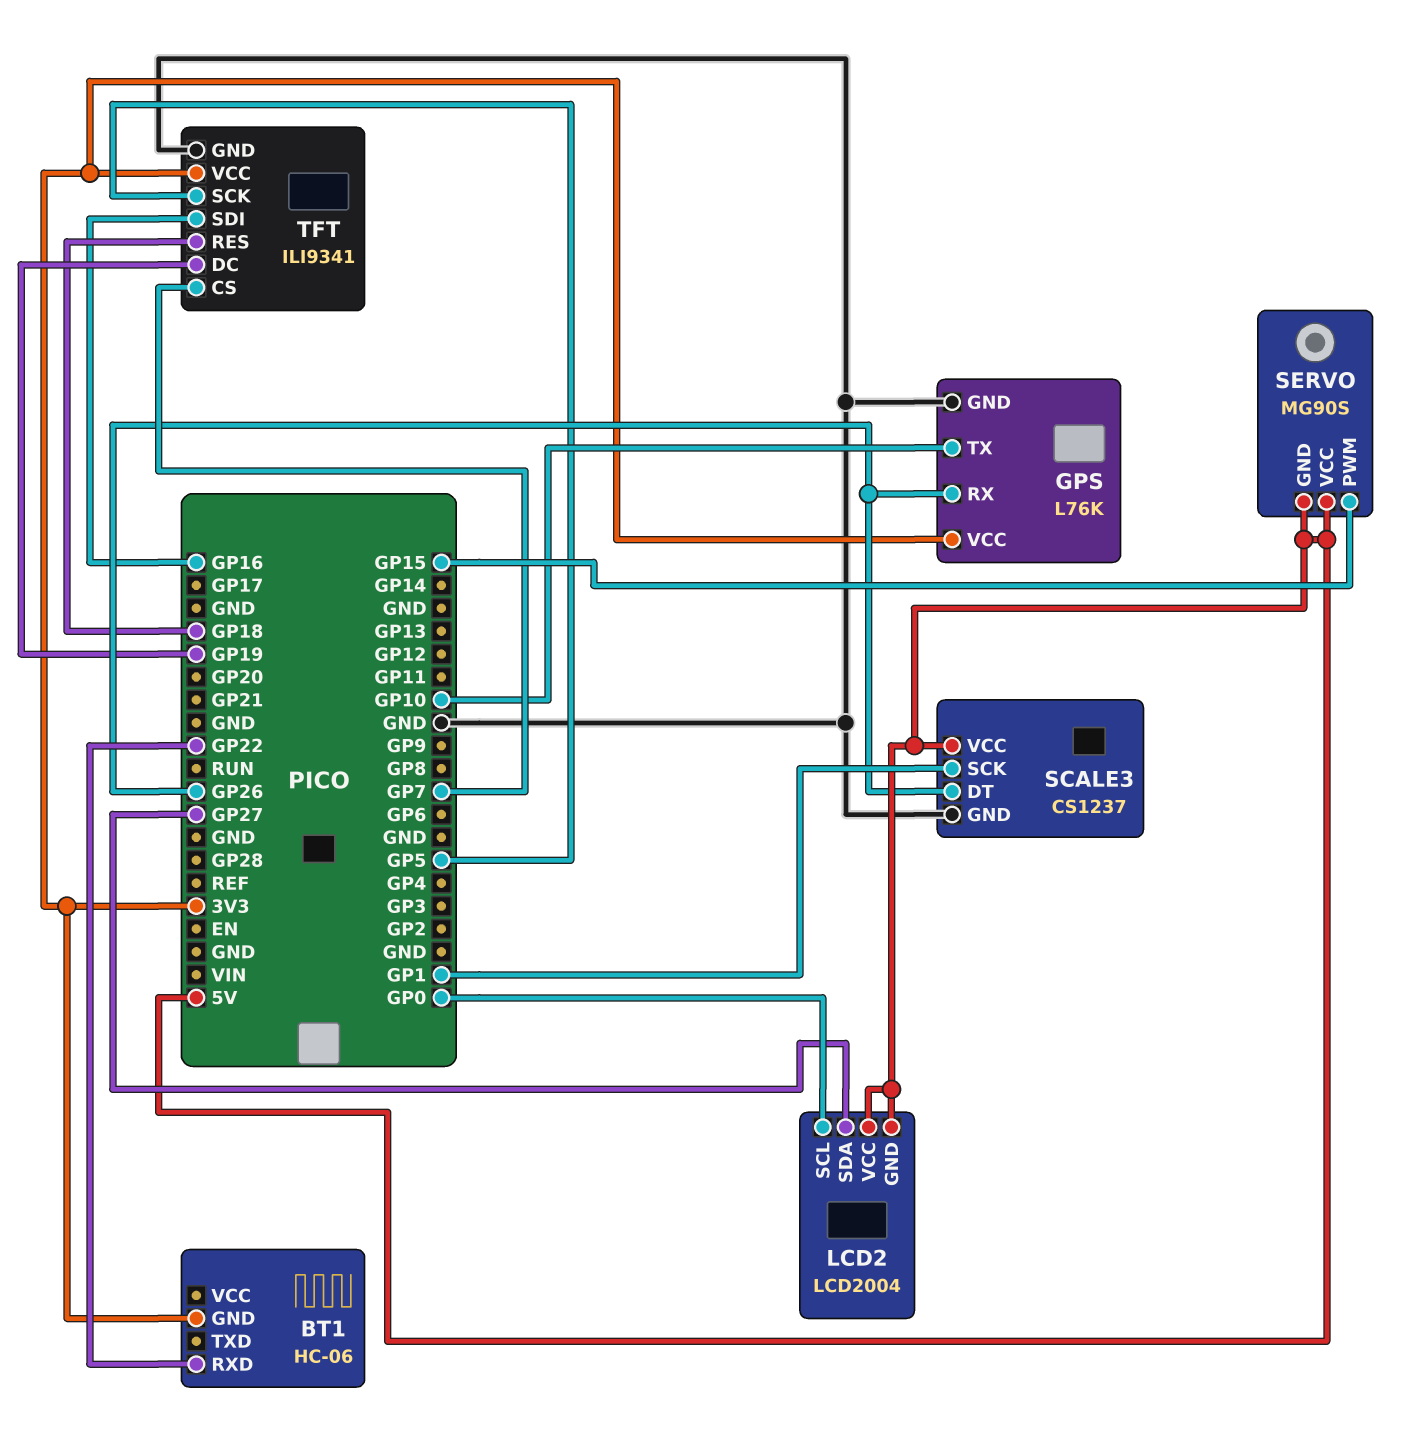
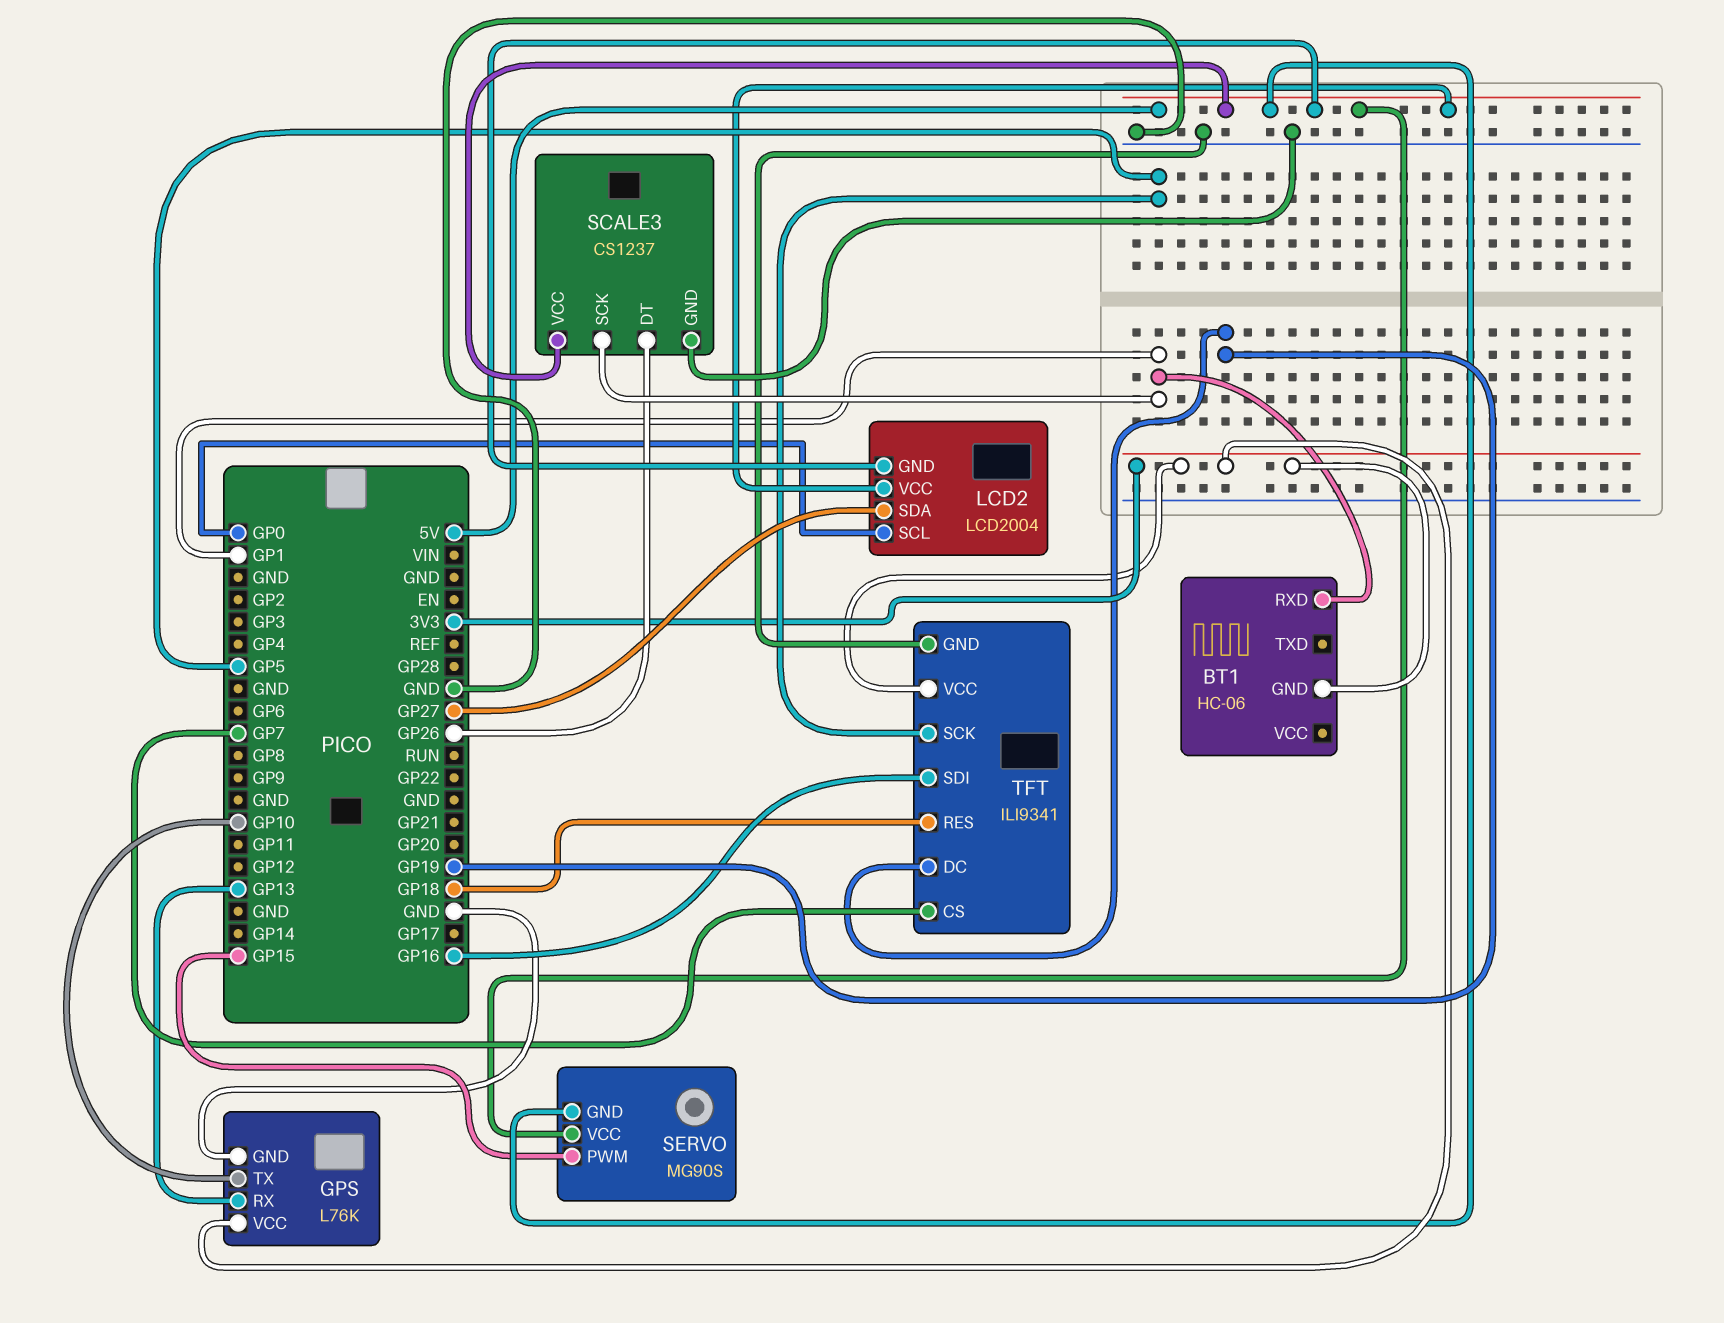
BT1 pin RXD: GP22 -> GP1
GPS pin RX: GP26 -> GP13

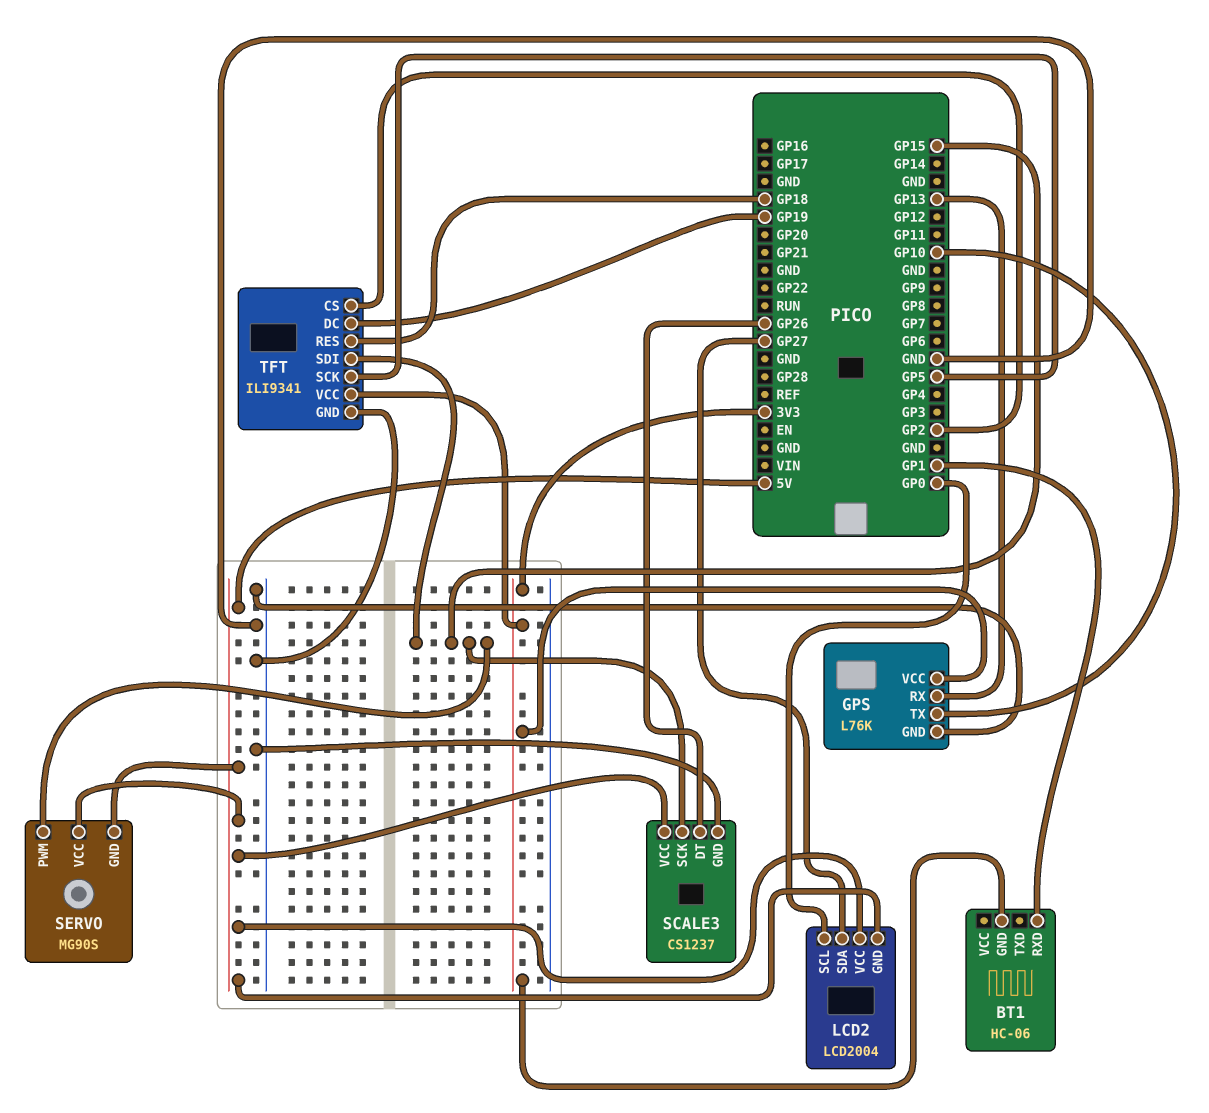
SCALE3 pin SCK: GP1 -> GP15
TFT pin CS: GP7 -> GP2
TFT pin SDI: GP16 -> GP15

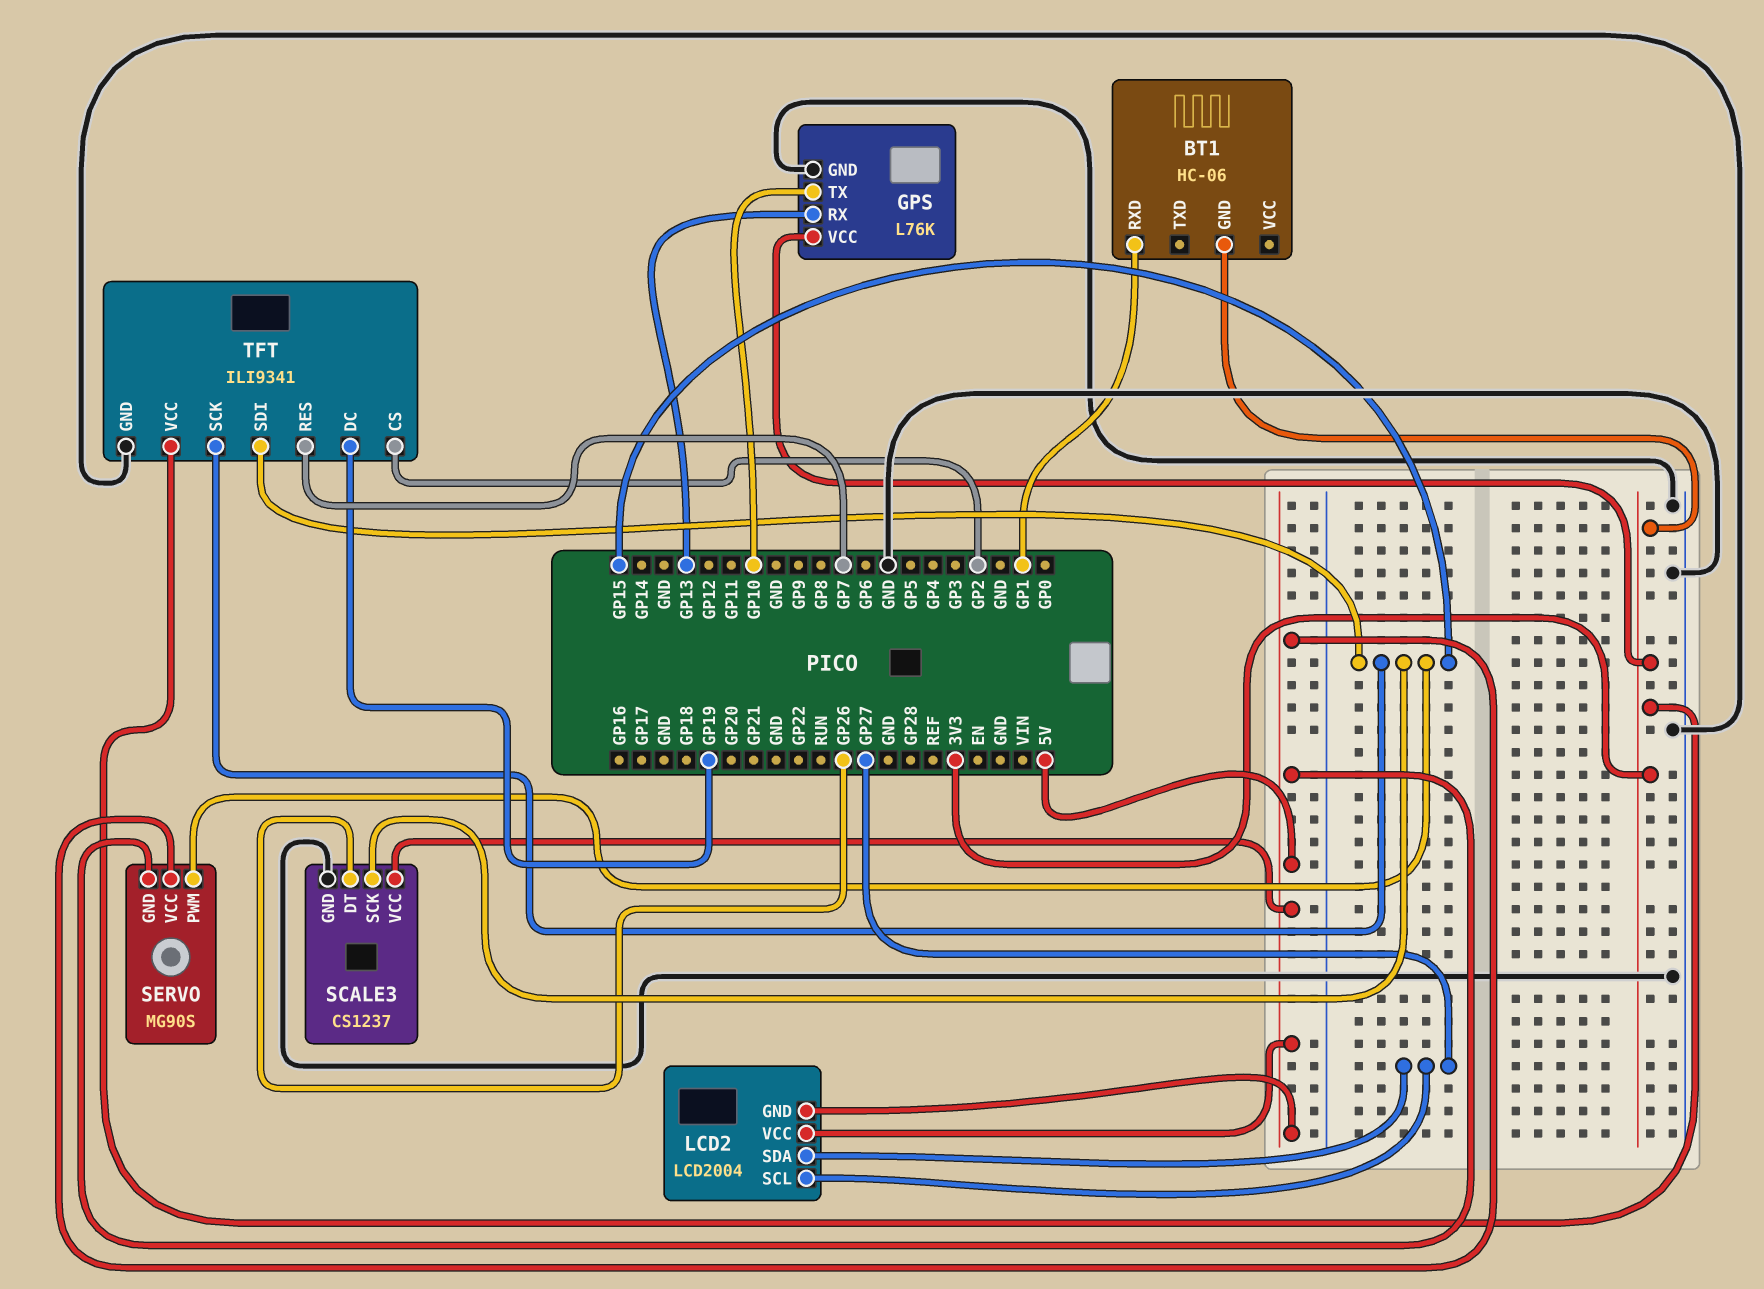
LCD2 pin SCL: GP0 -> GP27
TFT pin RES: GP18 -> GP7
TFT pin SCK: GP5 -> GP15

